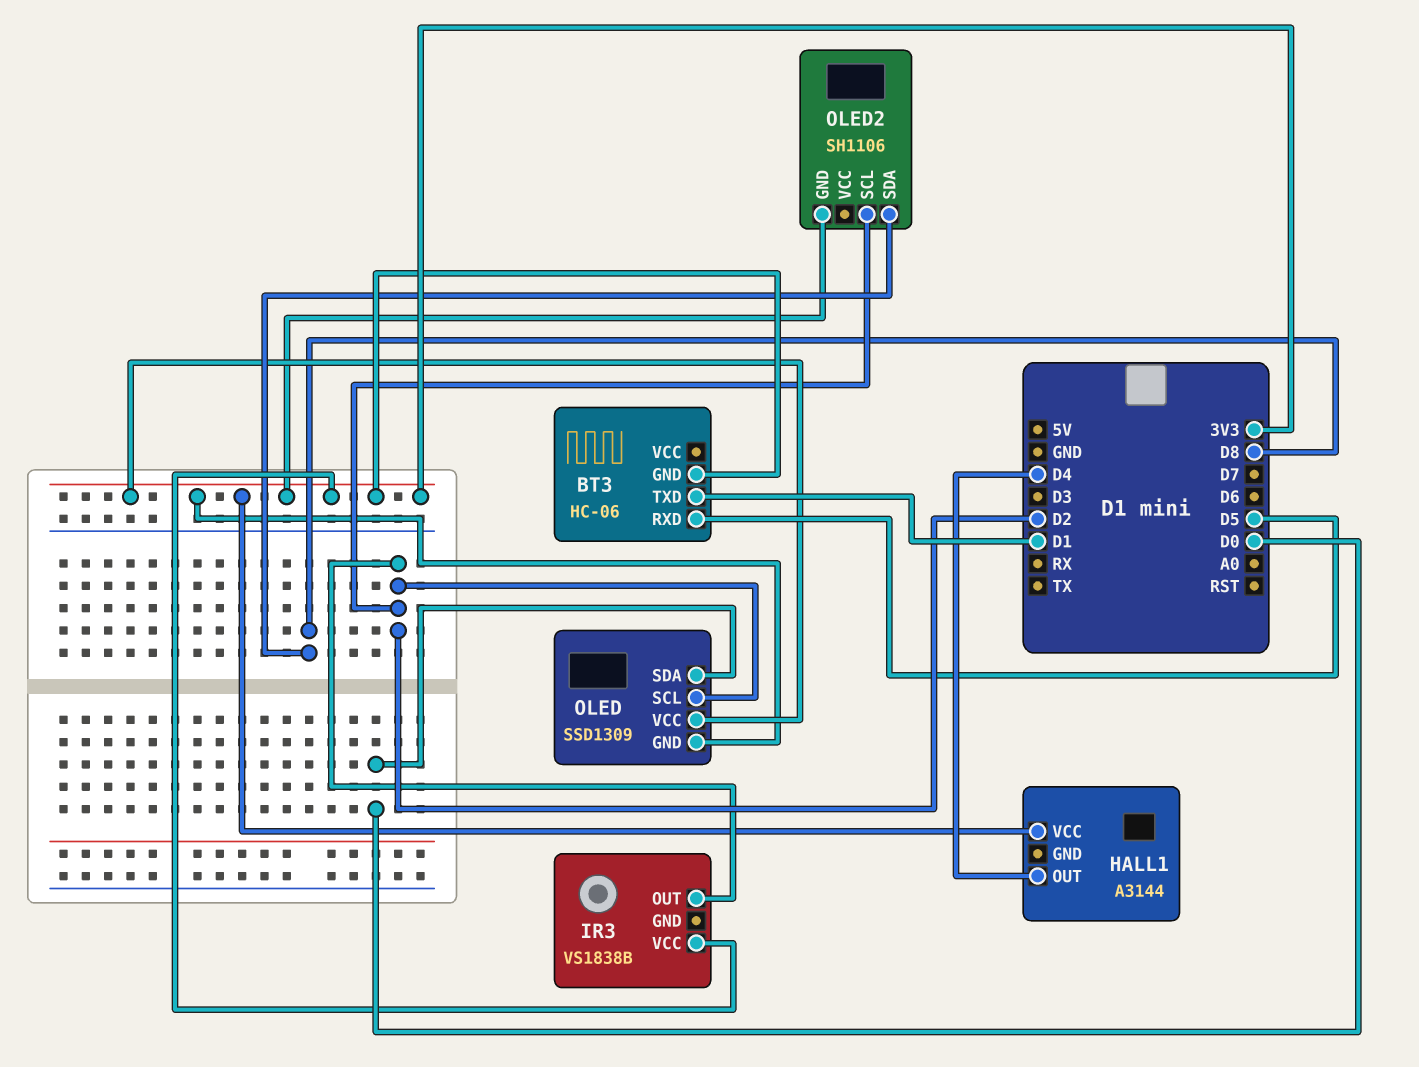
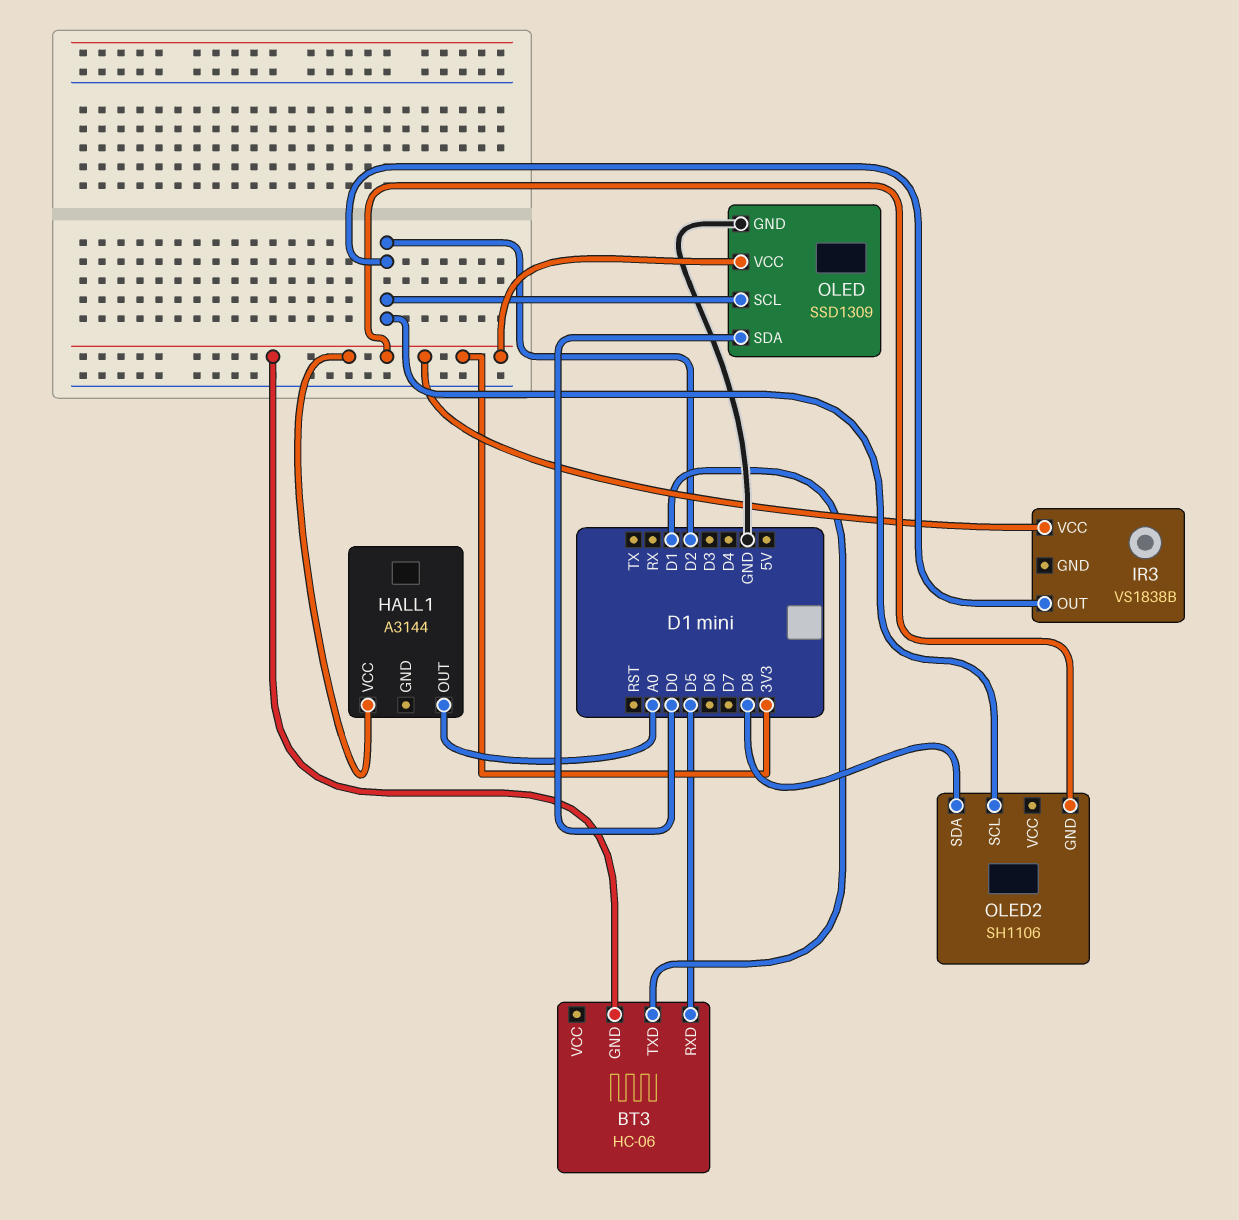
HALL1 pin OUT: D4 -> A0
OLED pin GND: 3V3 -> GND

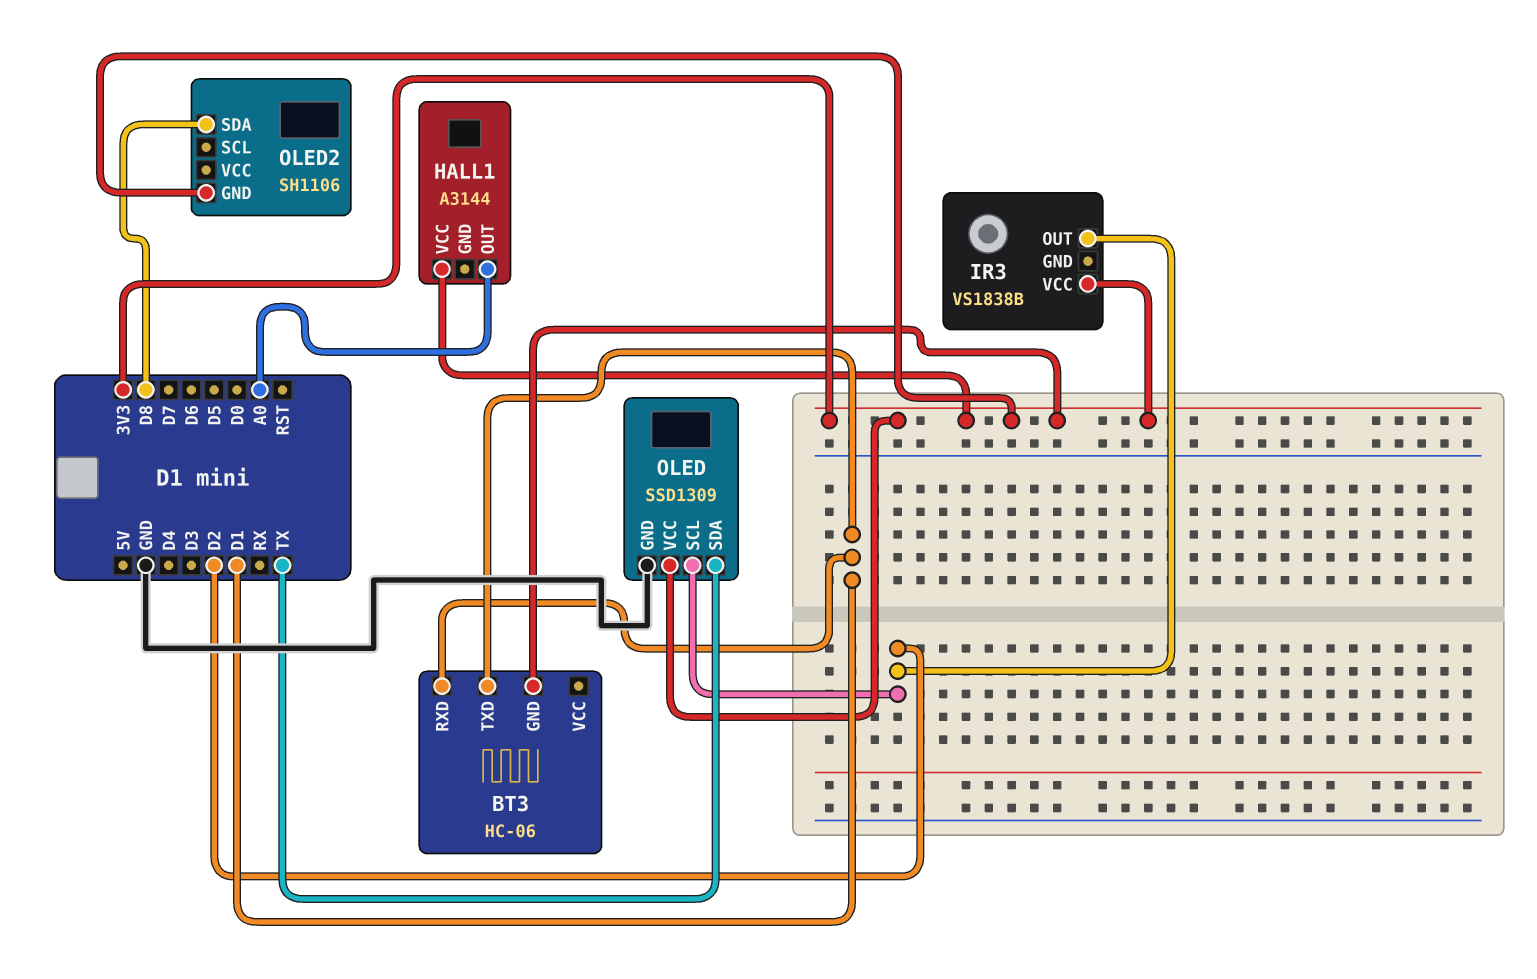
BT3 pin RXD: D5 -> D1
OLED pin SDA: D0 -> TX
OLED2 pin SCL: D2 -> none

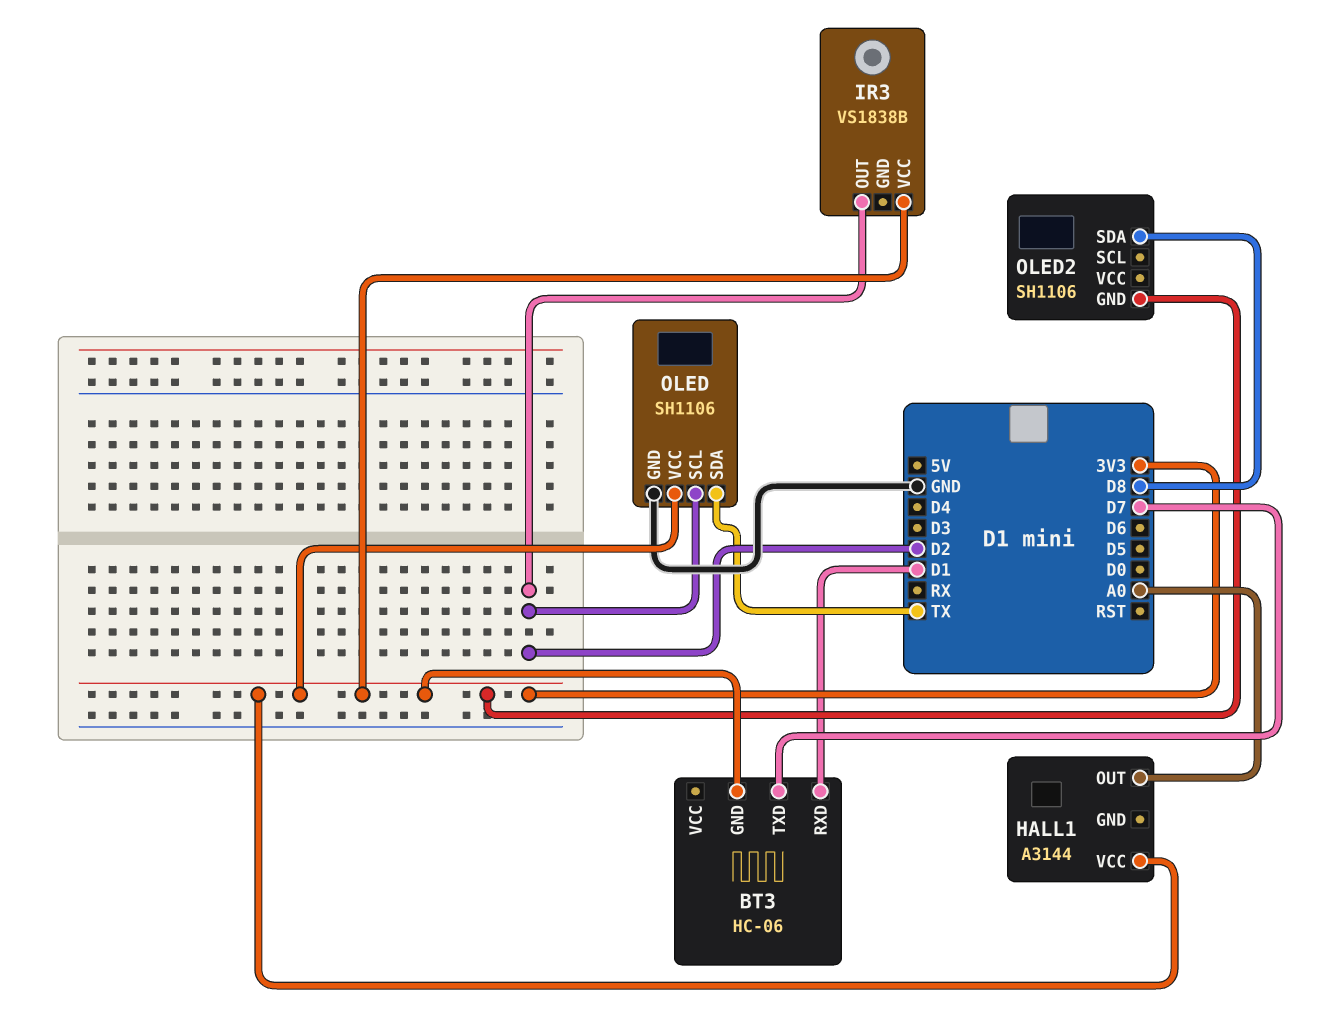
BT3 pin TXD: D1 -> D7
OLED: SSD1309 -> SH1106

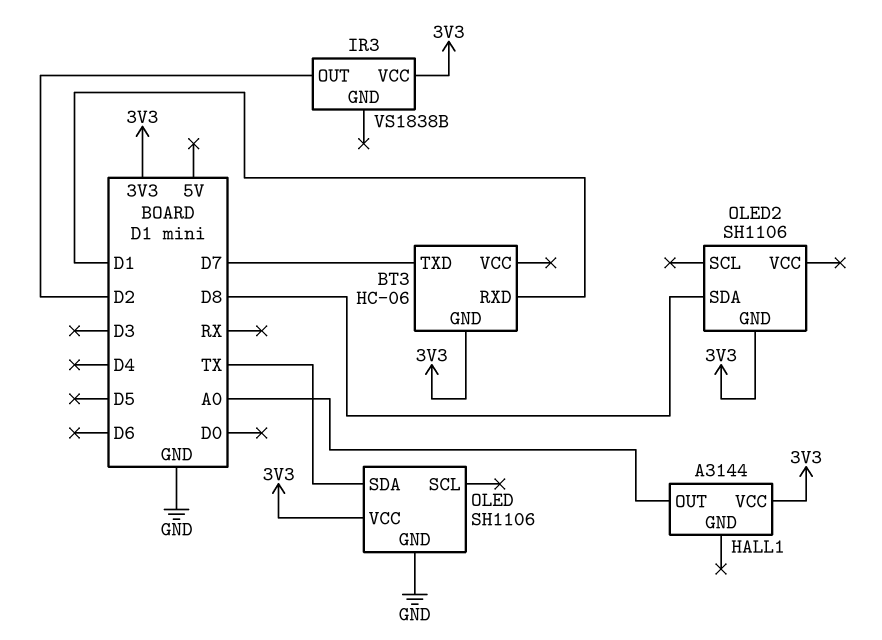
OLED pin SCL: D2 -> none

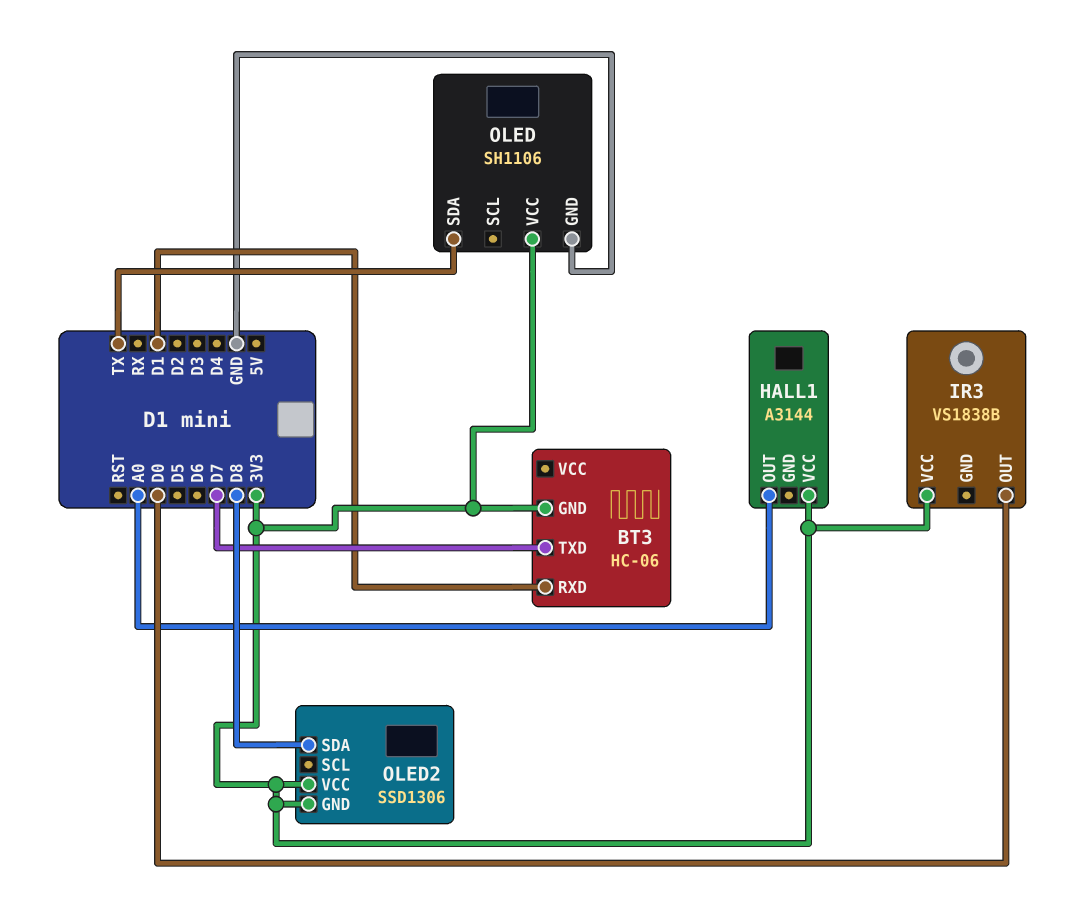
IR3 pin OUT: D2 -> D0
OLED2: SH1106 -> SSD1306
OLED2 pin VCC: none -> 3V3

